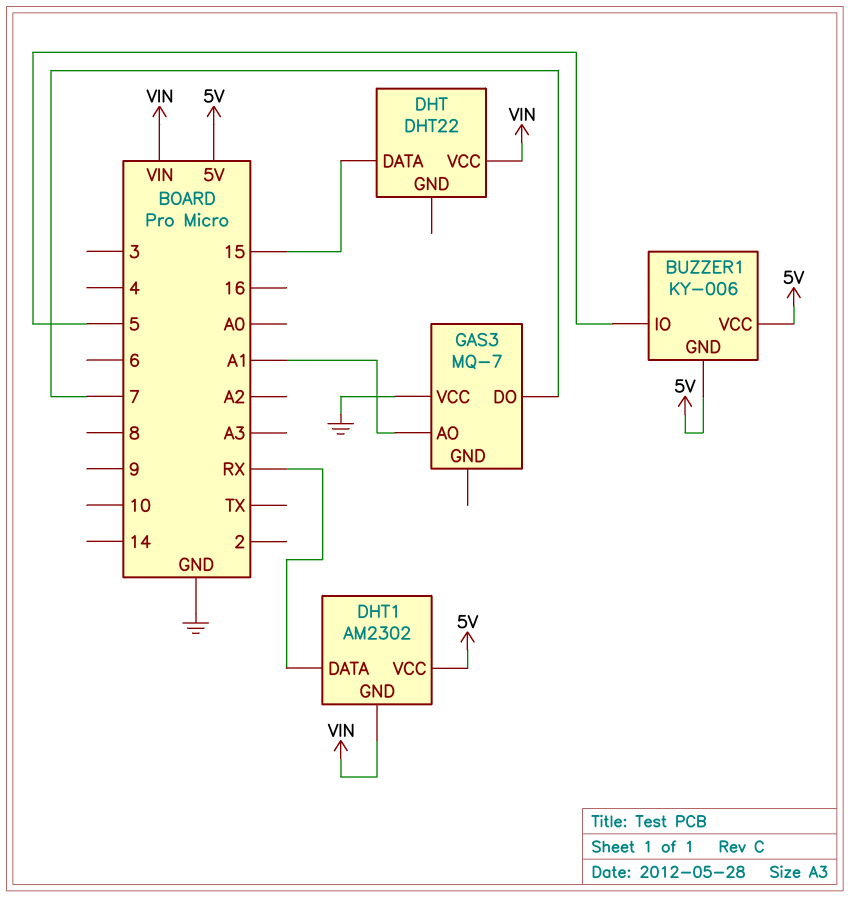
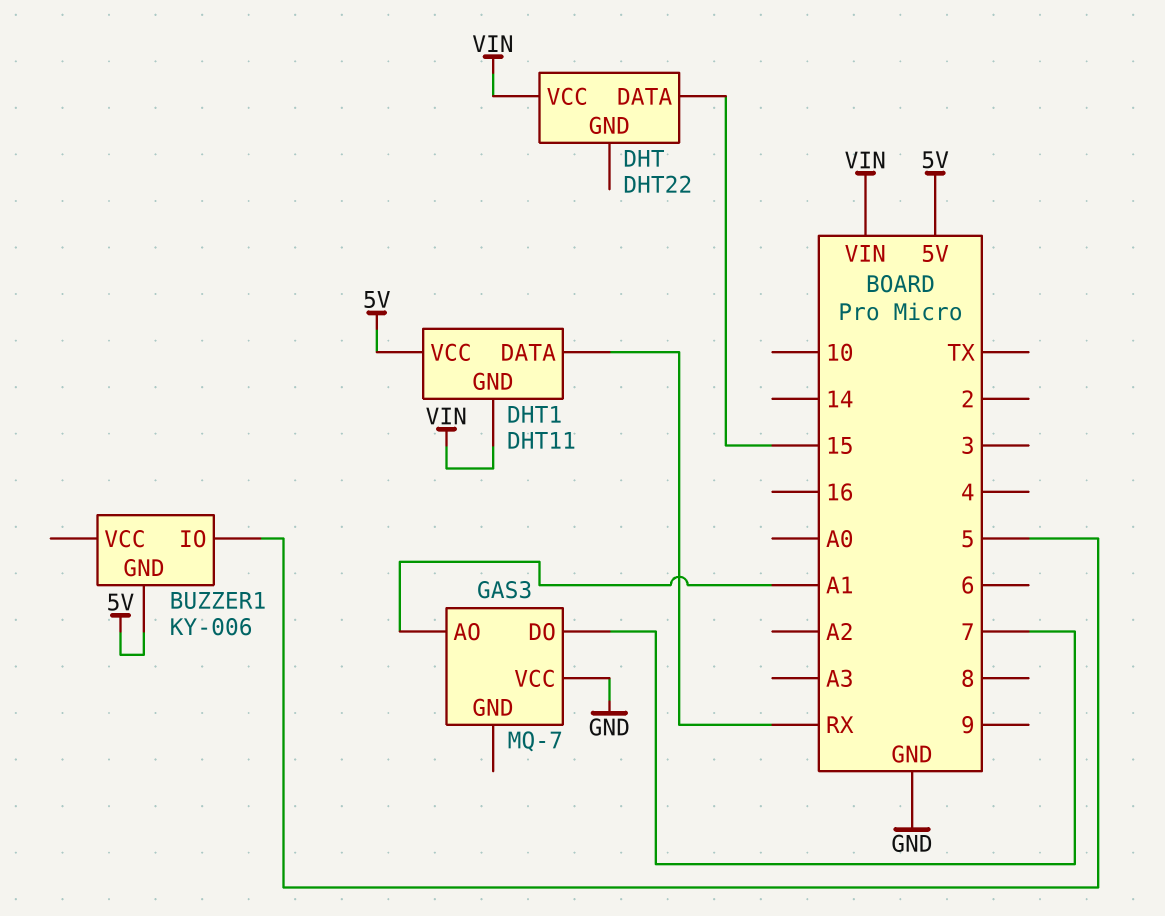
BUZZER1 pin VCC: 5V -> none
DHT1: AM2302 -> DHT11

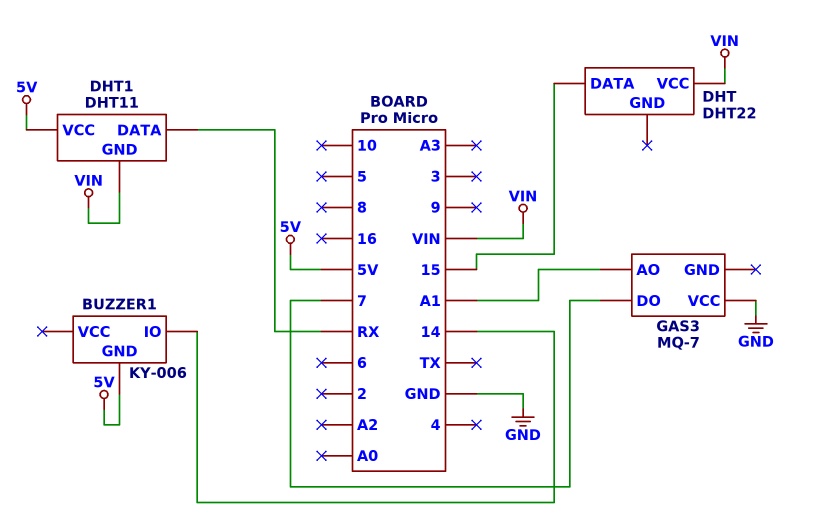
BUZZER1 pin IO: 5 -> 14

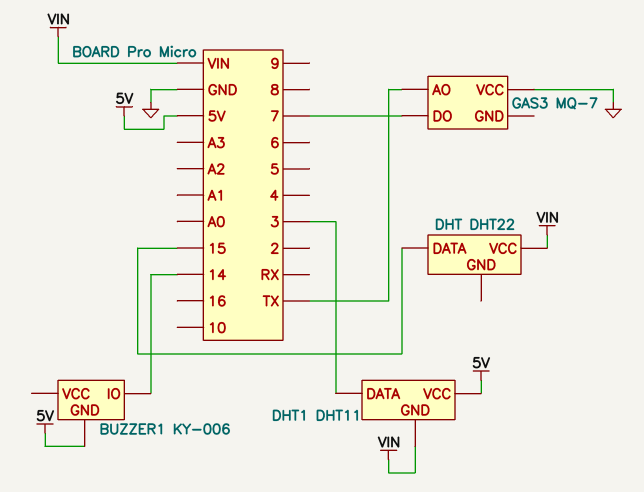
DHT1 pin DATA: RX -> 3
GAS3 pin AO: A1 -> TX

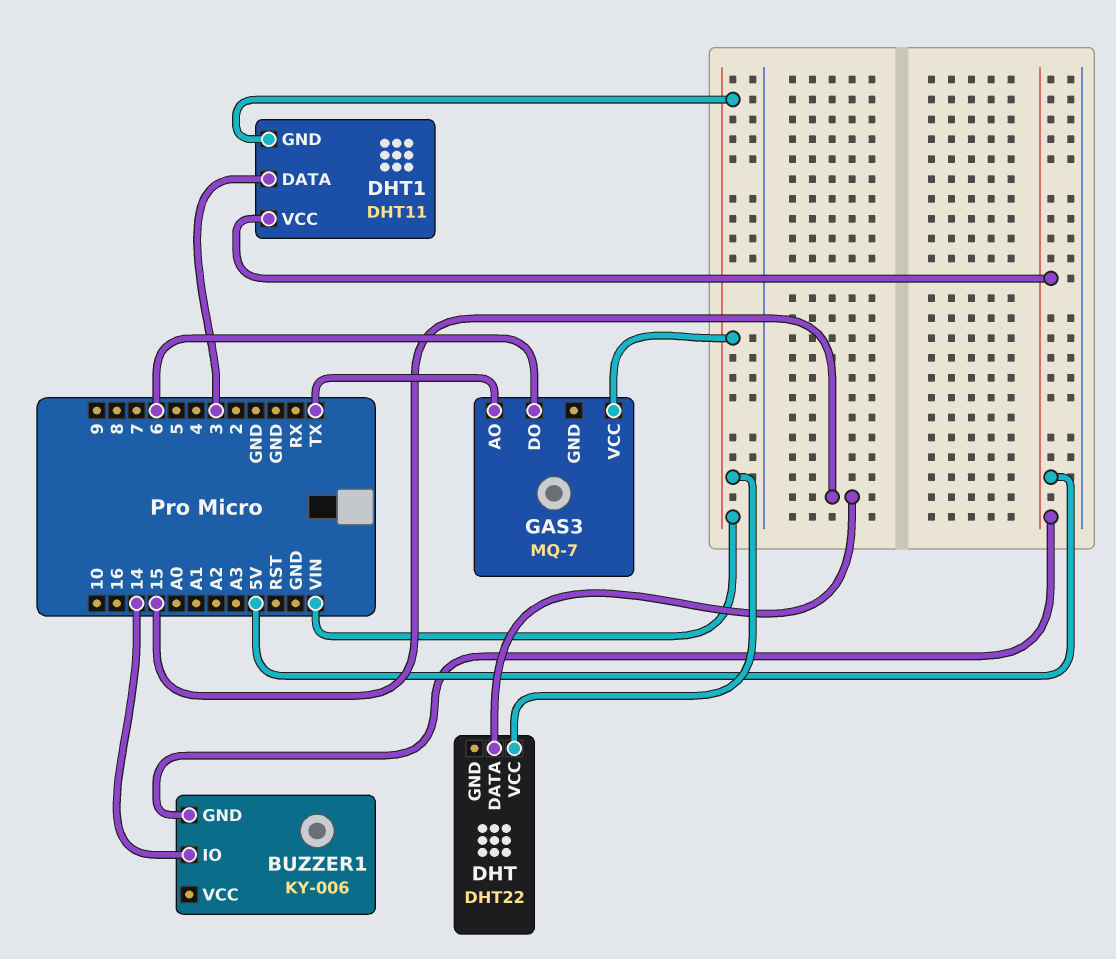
GAS3 pin DO: 7 -> 6
GAS3 pin VCC: GND -> VIN

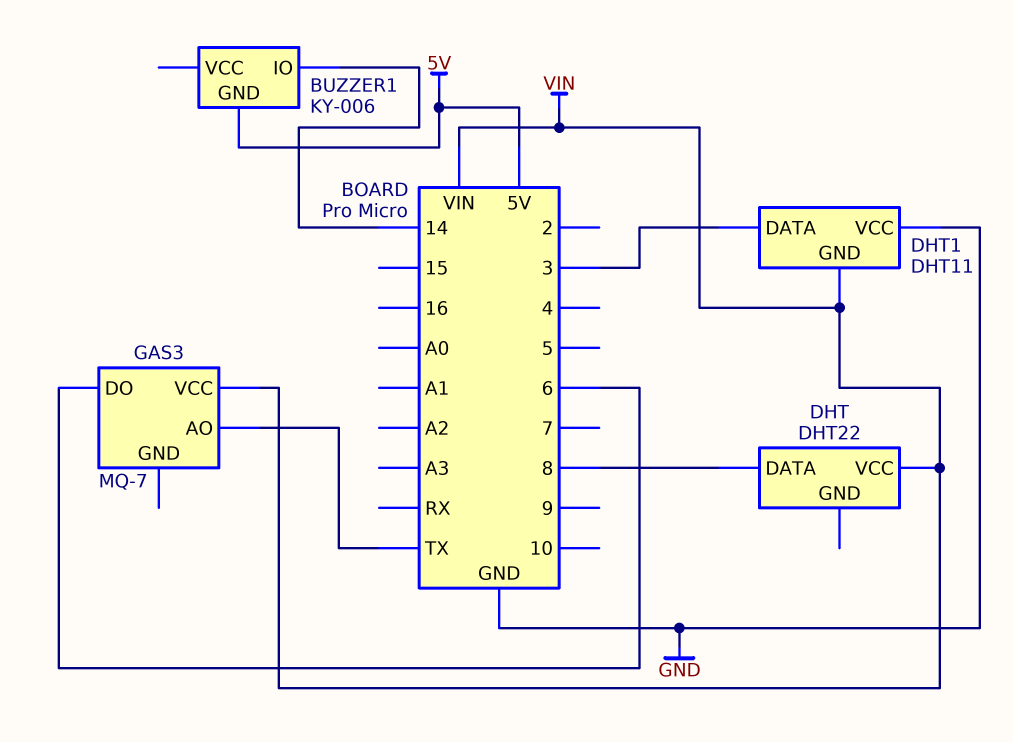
DHT pin DATA: 15 -> 8
DHT1 pin VCC: 5V -> GND

